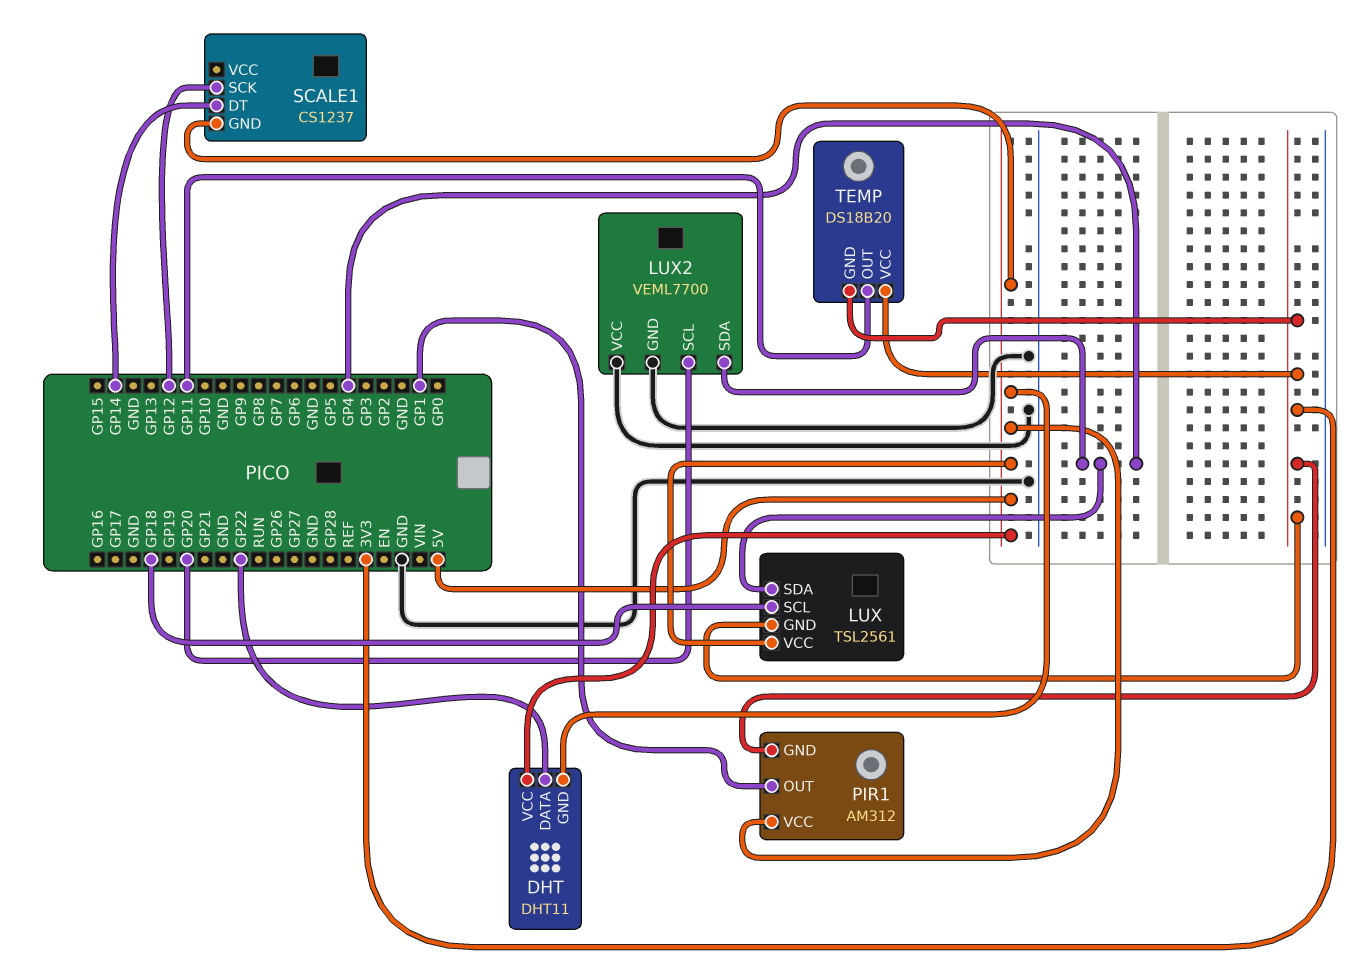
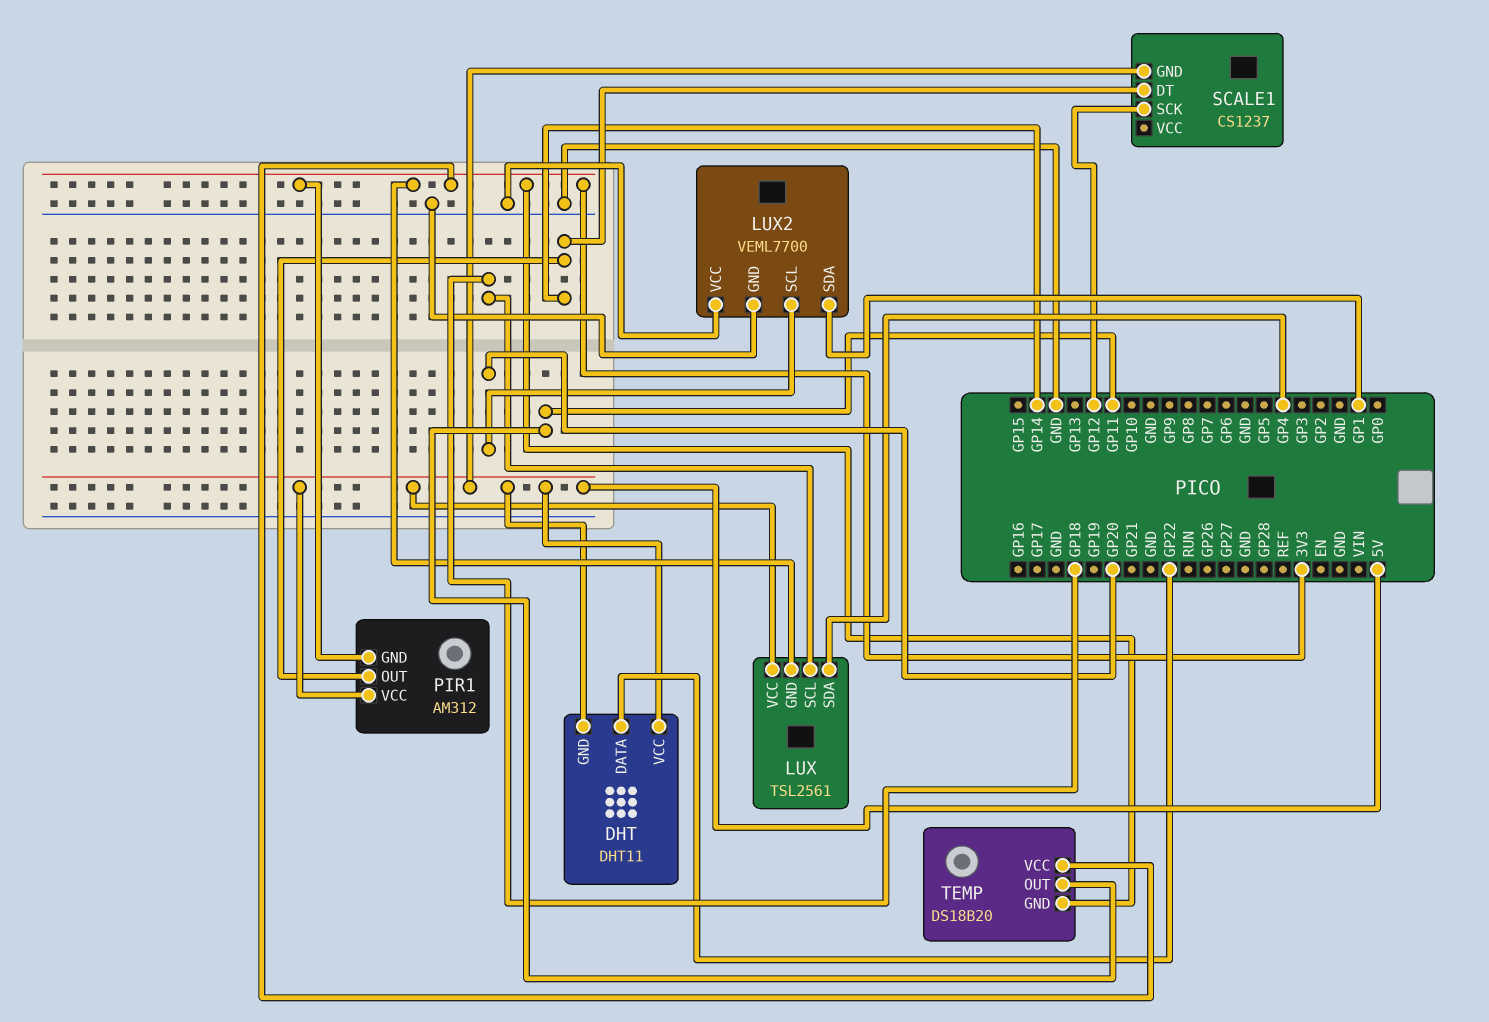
LUX2 pin SDA: GP4 -> GP1
PIR1 pin OUT: GP1 -> GP14

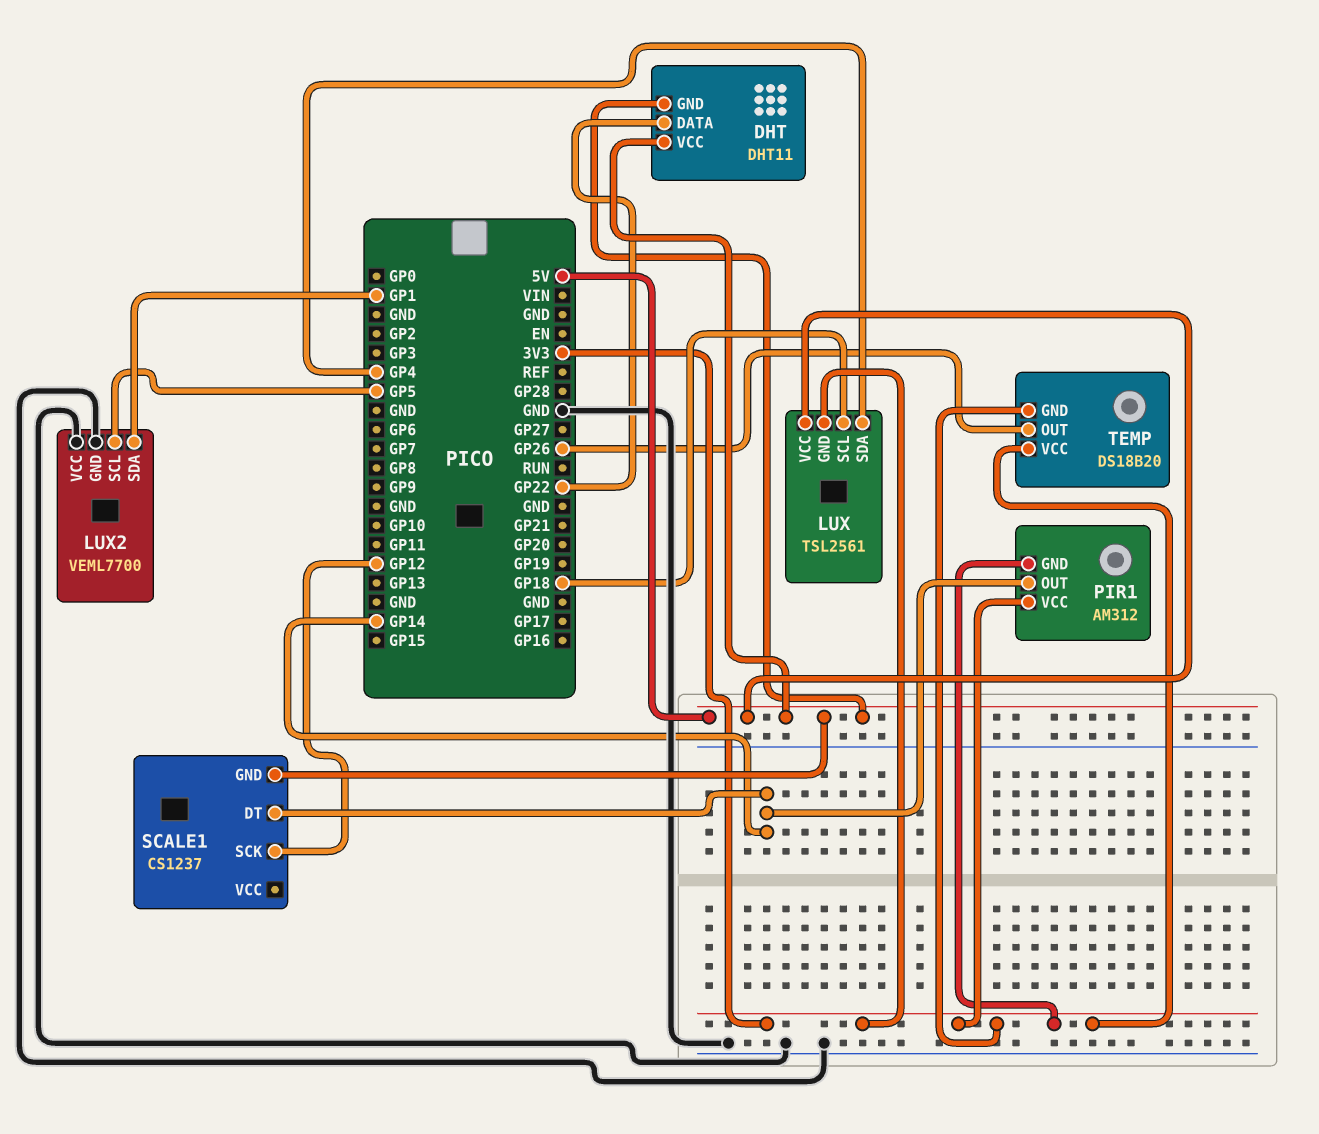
LUX2 pin SCL: GP20 -> GP5
PIR1 pin VCC: 5V -> 3V3
TEMP pin OUT: GP11 -> GP26

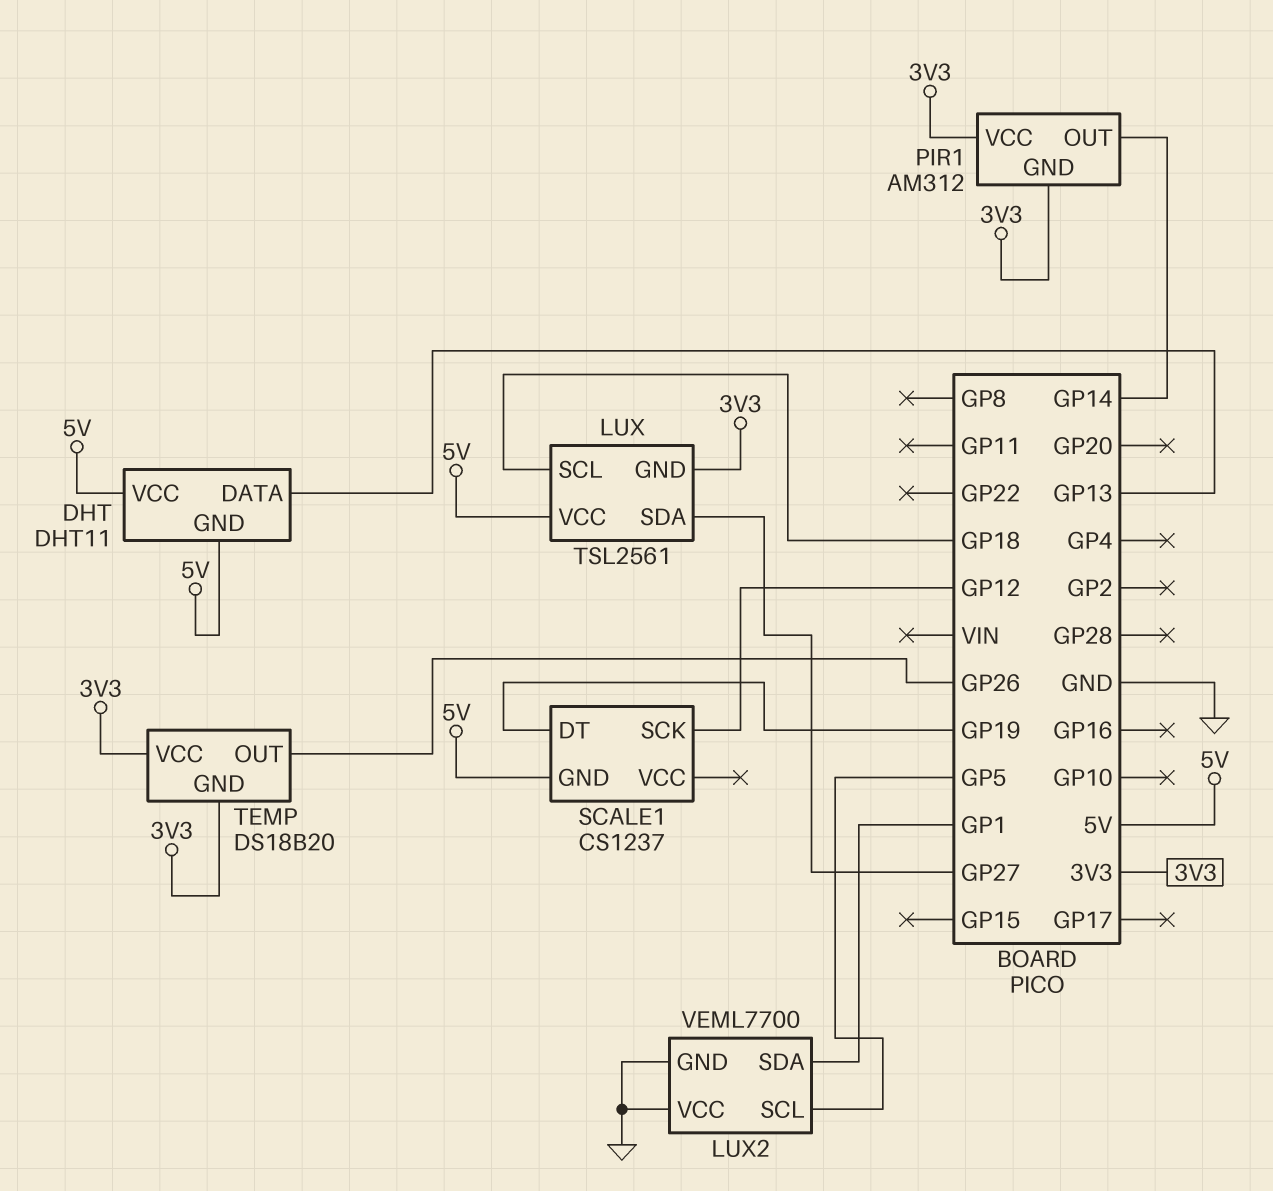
DHT pin DATA: GP22 -> GP13
LUX pin SDA: GP4 -> GP27
SCALE1 pin DT: GP14 -> GP19

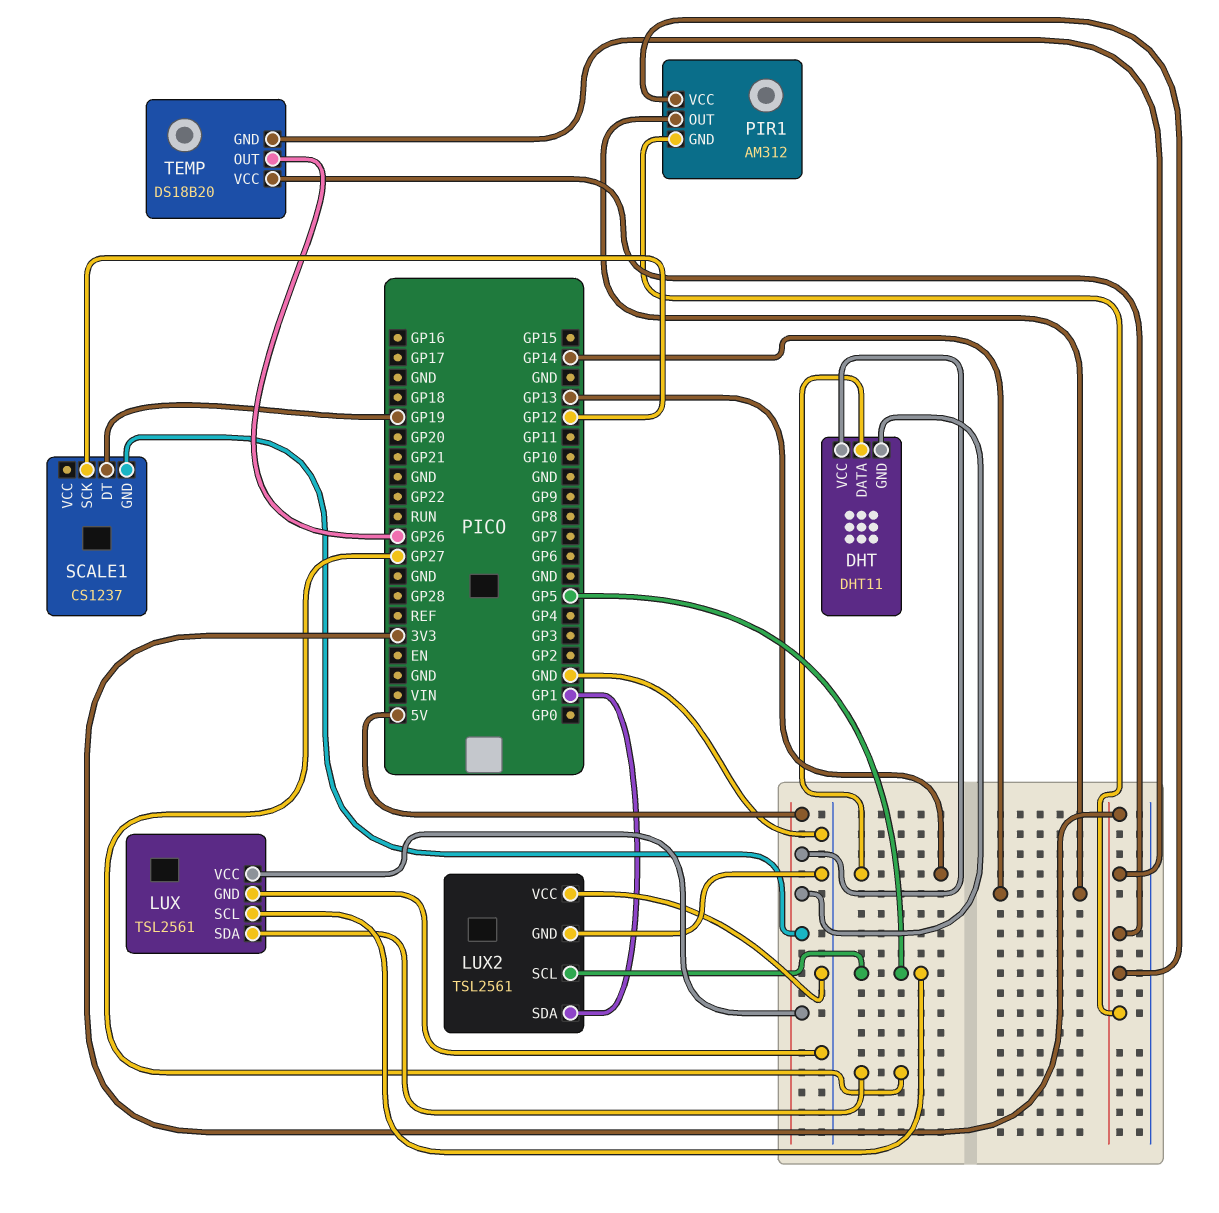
LUX pin GND: 3V3 -> GND
LUX pin SCL: GP18 -> GP5
LUX2: VEML7700 -> TSL2561

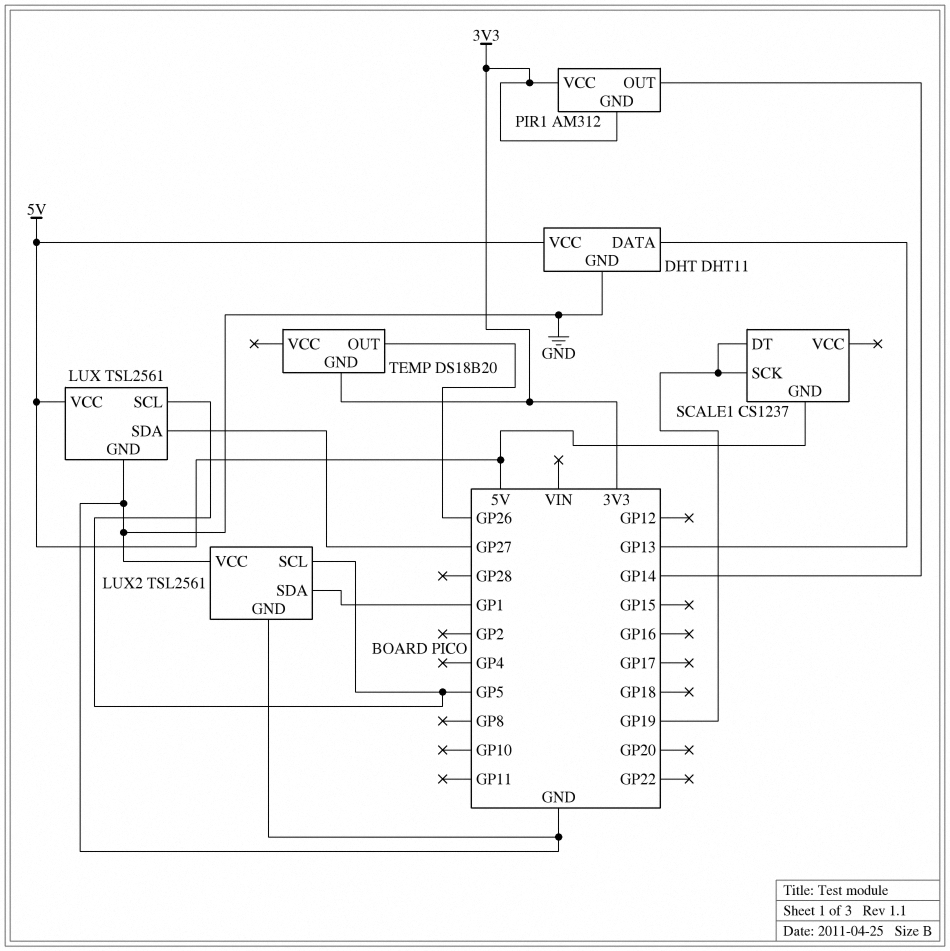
DHT pin GND: 5V -> GND
SCALE1 pin SCK: GP12 -> GP19
TEMP pin VCC: 3V3 -> none

